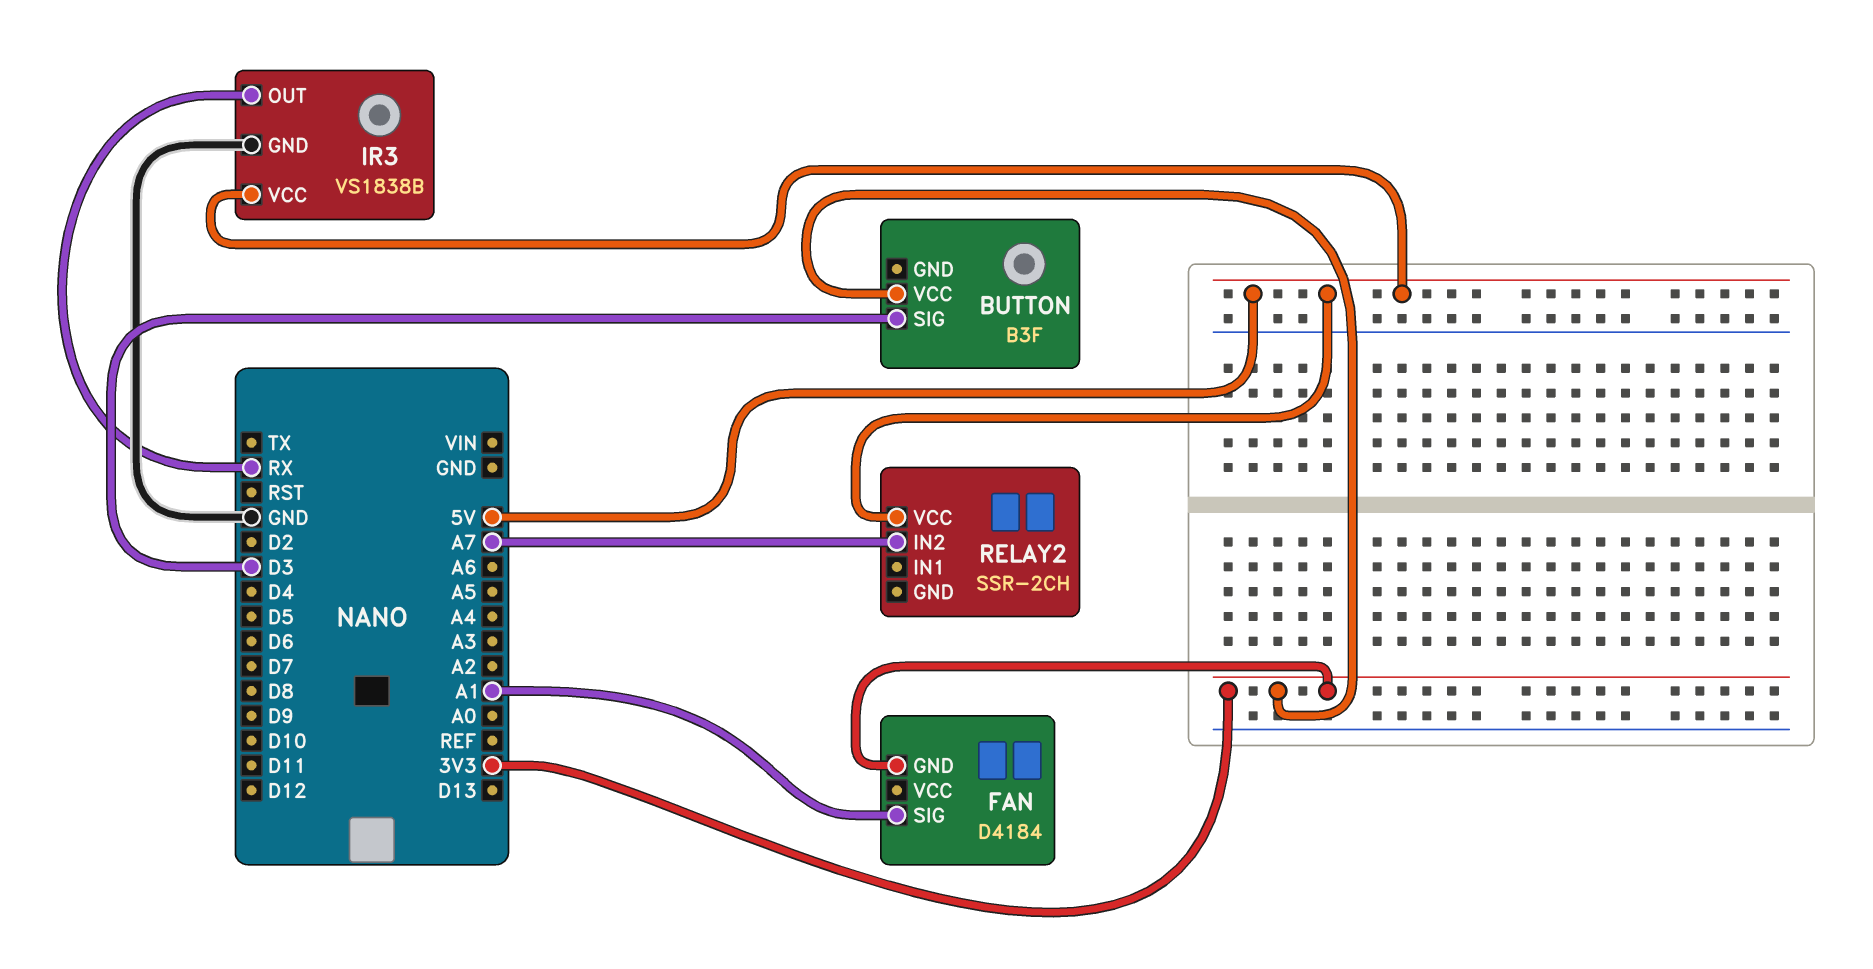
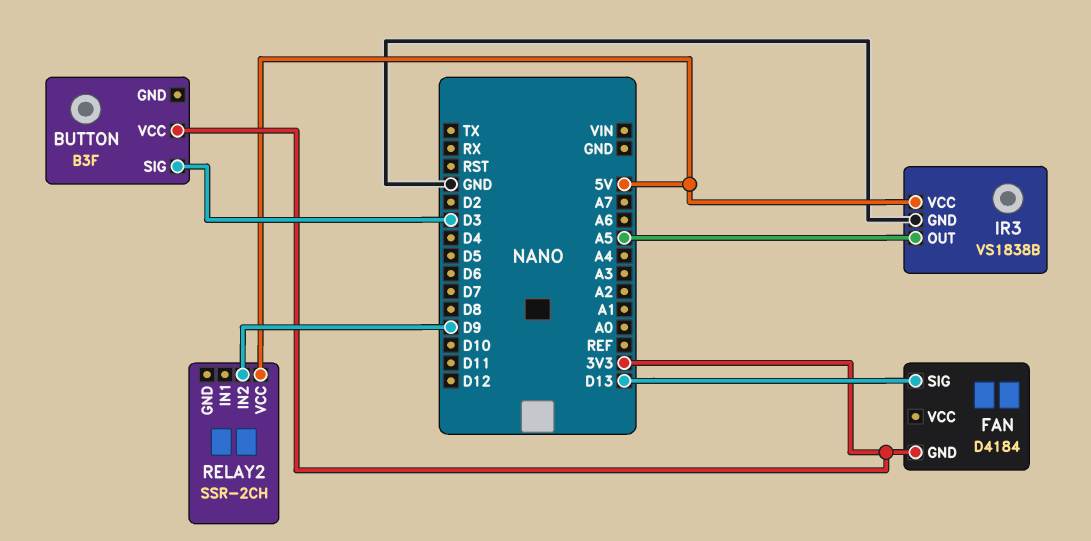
FAN pin SIG: A1 -> D13
IR3 pin OUT: RX -> A5
RELAY2 pin IN2: A7 -> D9

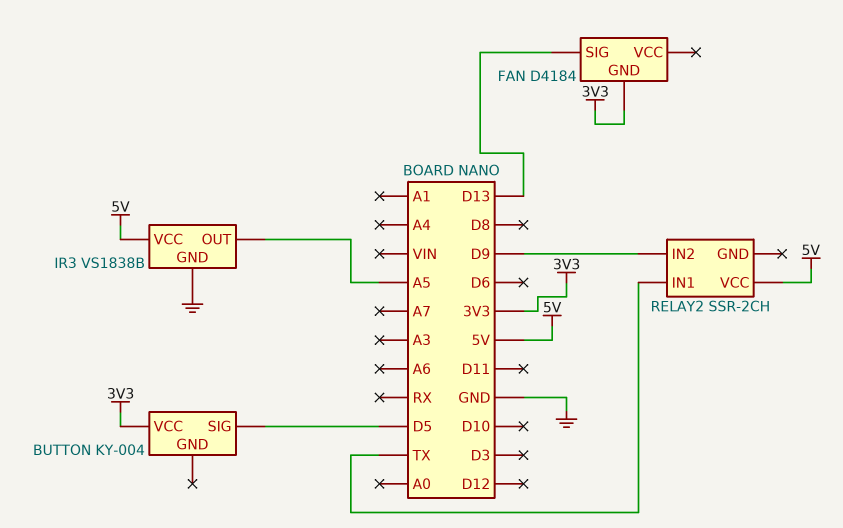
BUTTON: B3F -> KY-004
BUTTON pin SIG: D3 -> D5
RELAY2 pin IN1: none -> TX

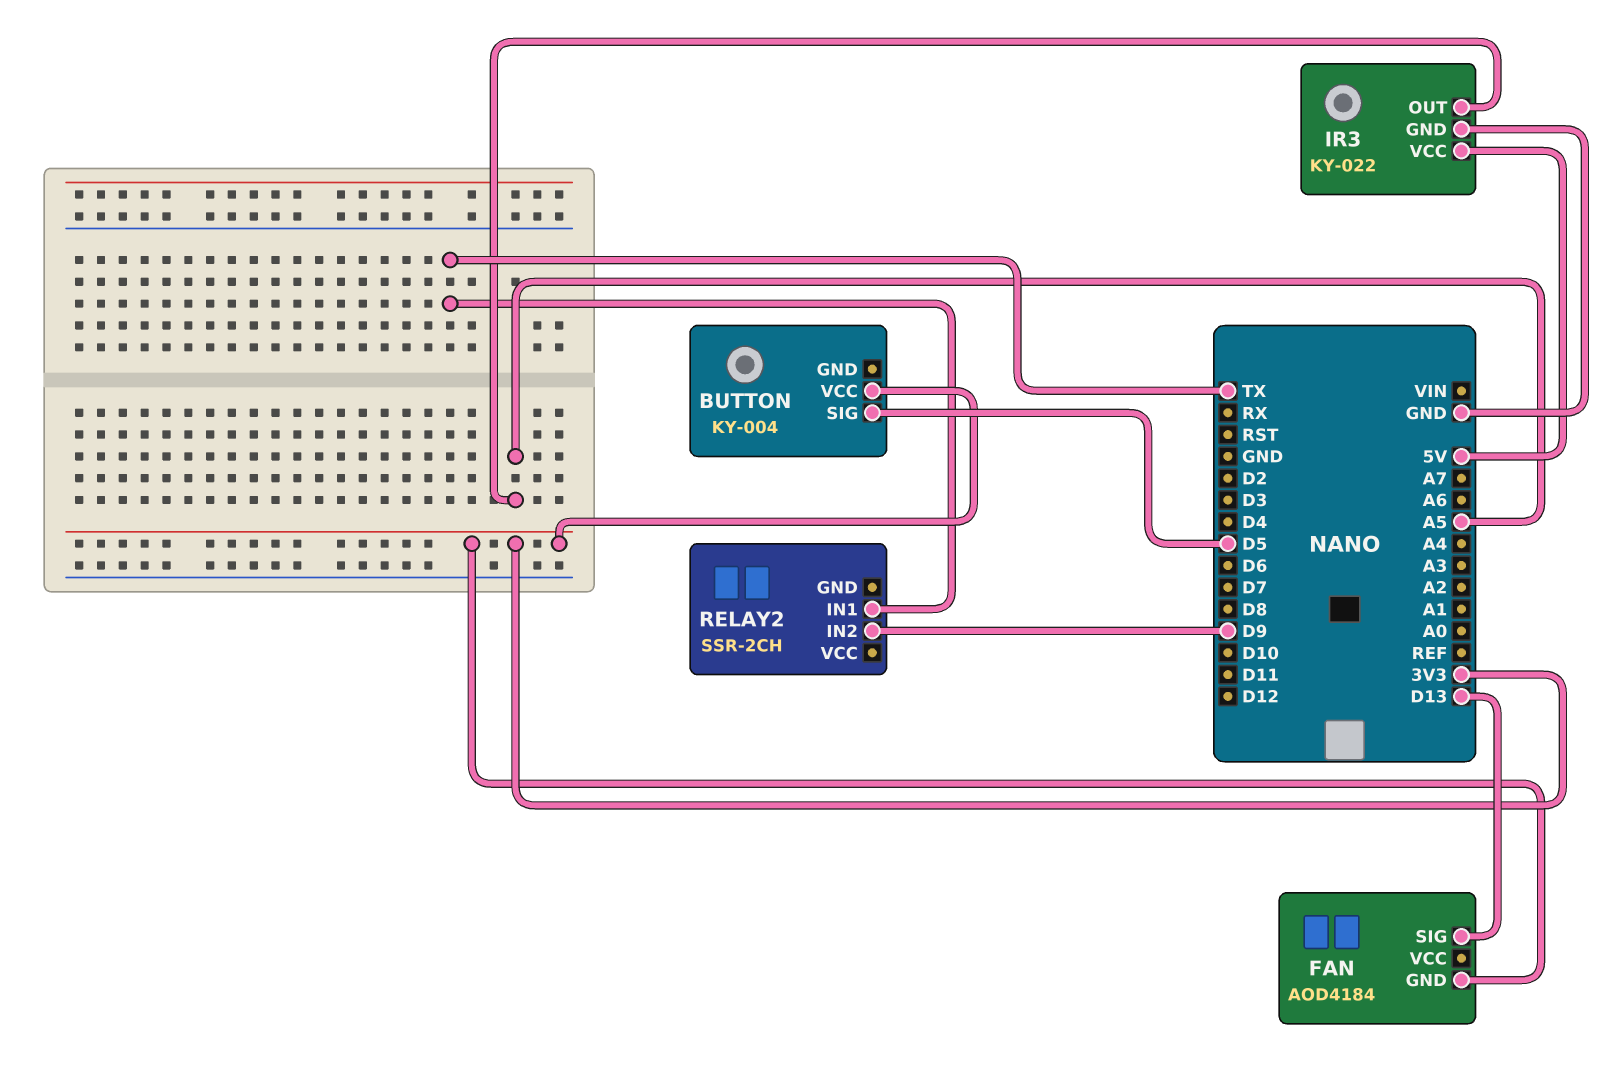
FAN: D4184 -> AOD4184
IR3: VS1838B -> KY-022
RELAY2 pin VCC: 5V -> none

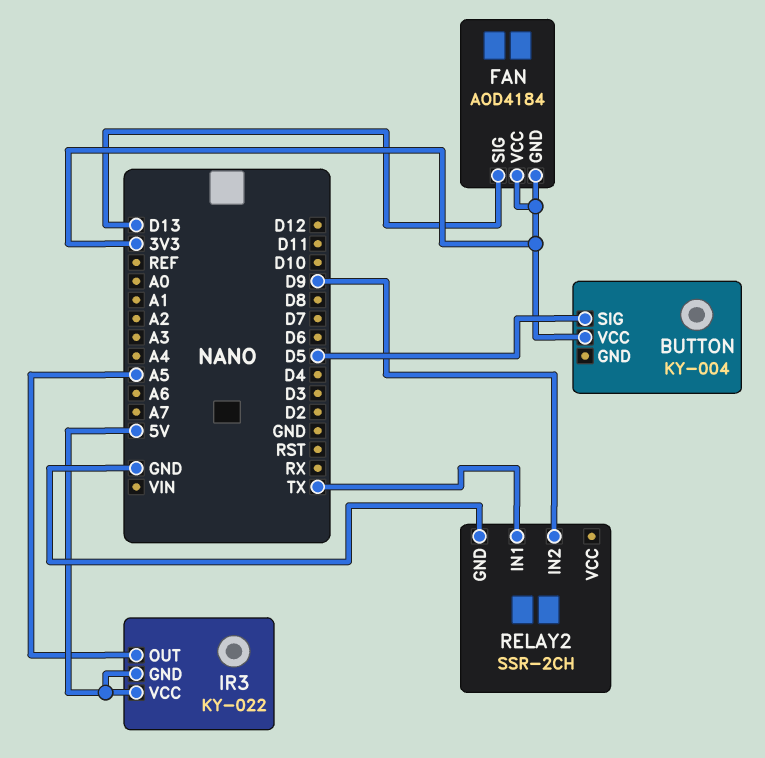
FAN pin VCC: none -> 3V3
IR3 pin GND: GND -> 5V
RELAY2 pin GND: none -> GND

